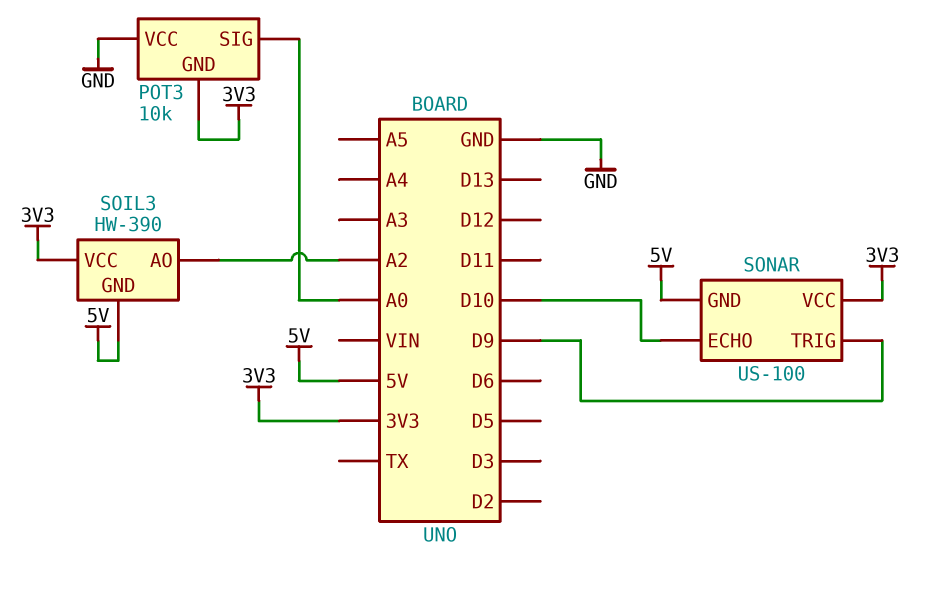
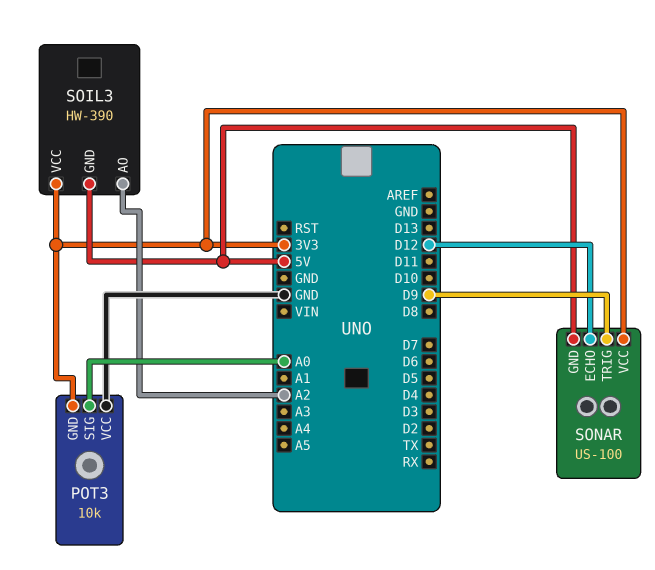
SONAR pin ECHO: D10 -> D12

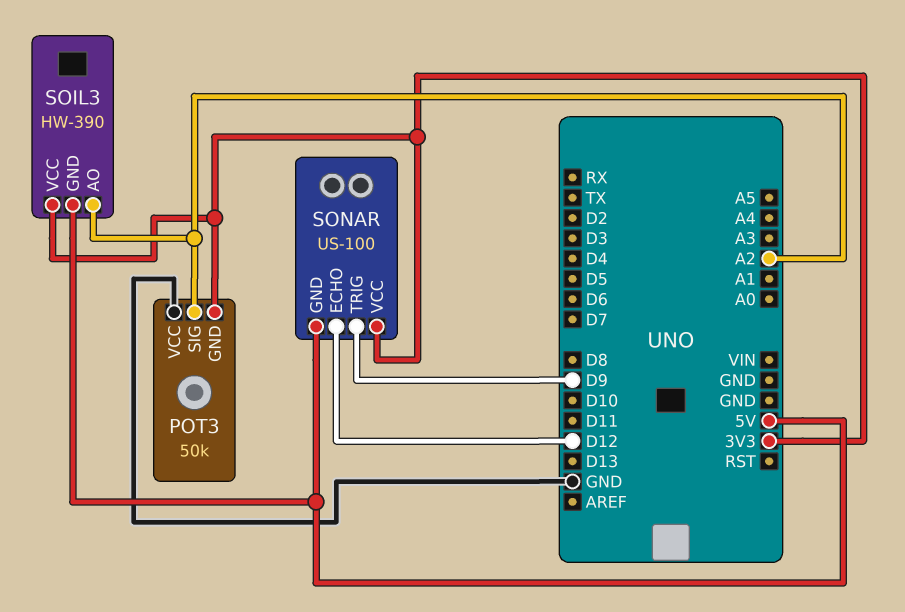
POT3: 10k -> 50k
POT3 pin SIG: A0 -> A2

